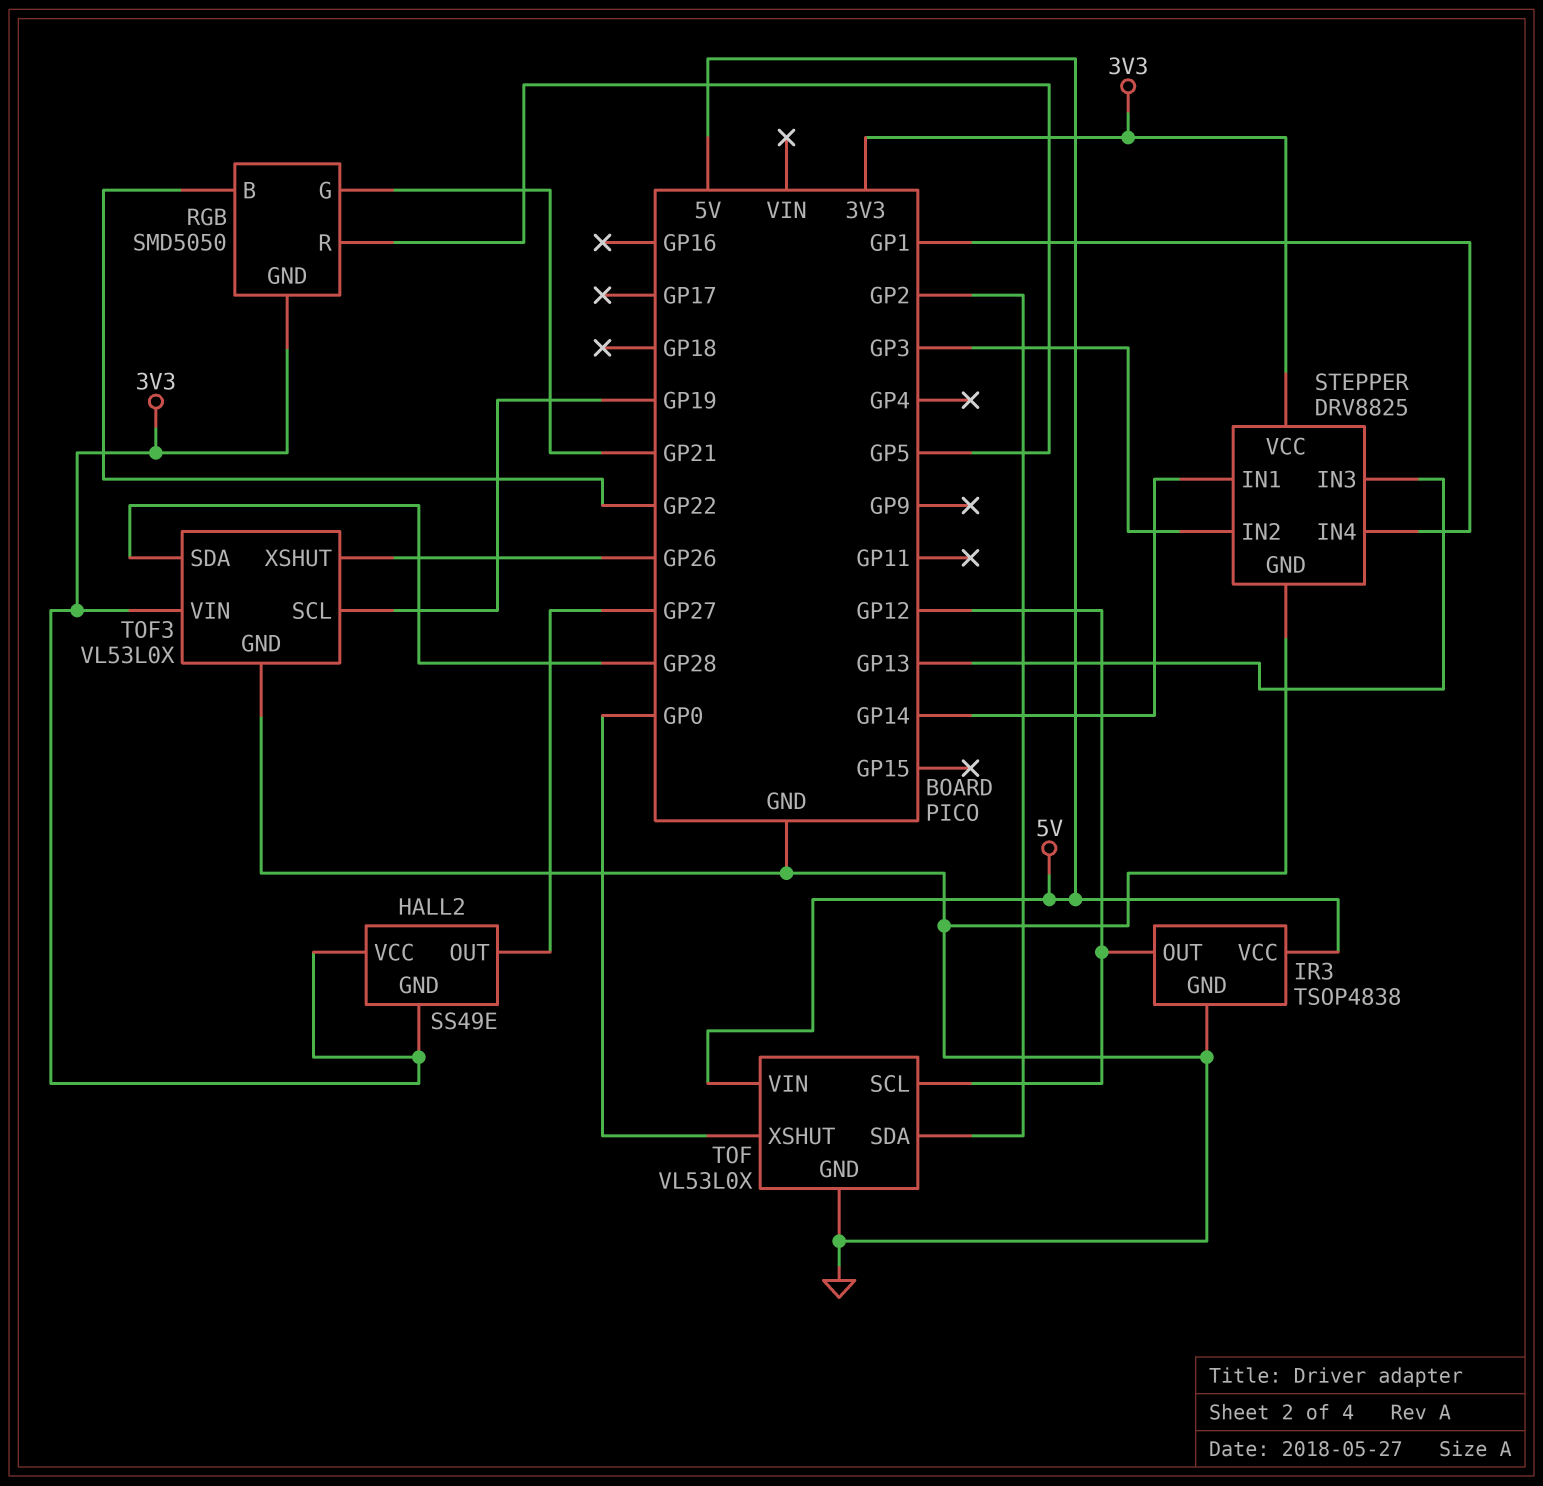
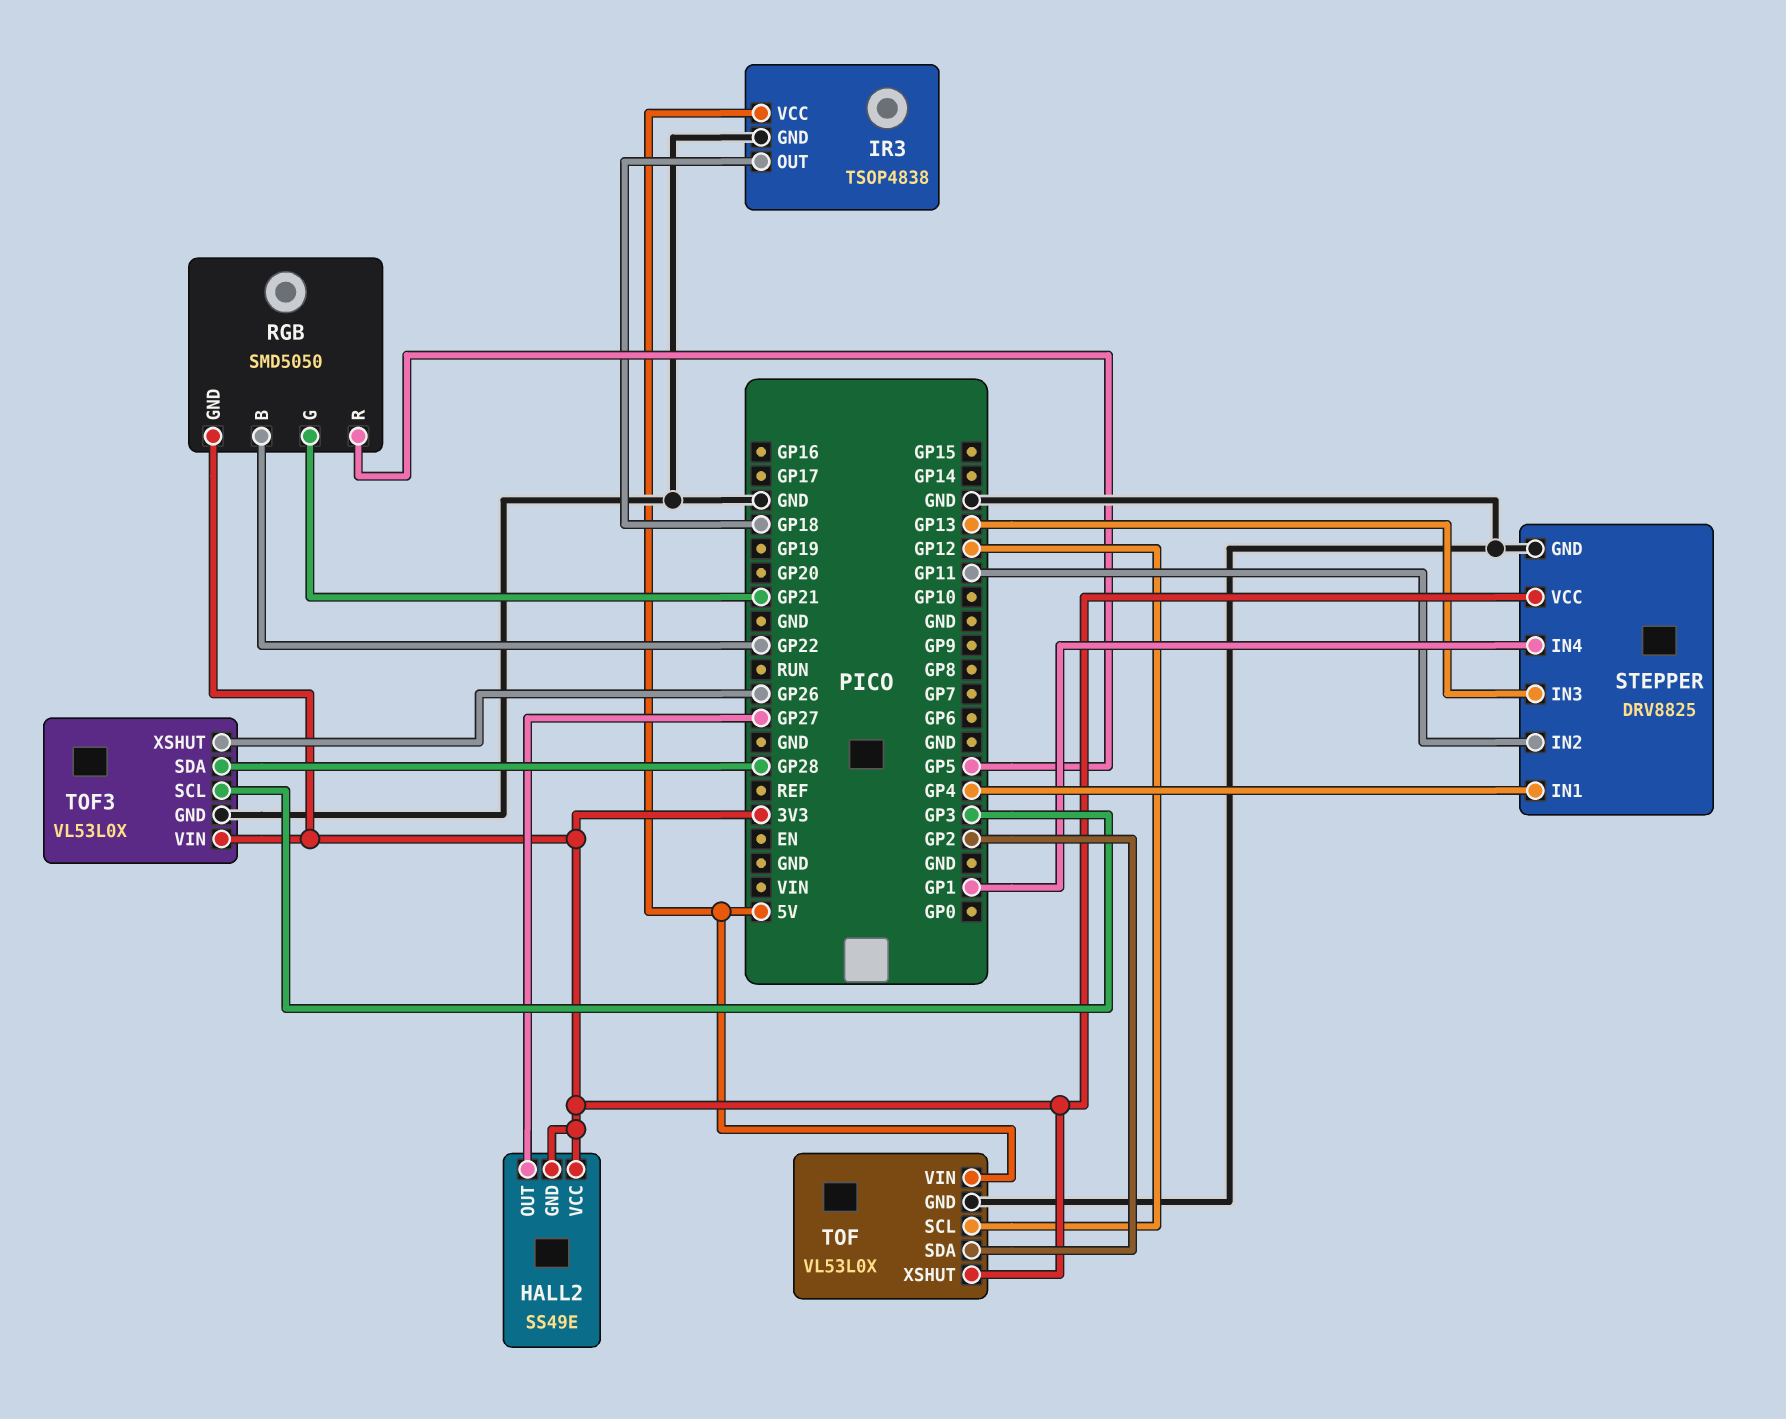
IR3 pin OUT: GP12 -> GP18
STEPPER pin IN1: GP14 -> GP4
STEPPER pin IN2: GP3 -> GP11
TOF pin XSHUT: GP0 -> 3V3
TOF3 pin SCL: GP19 -> GP3

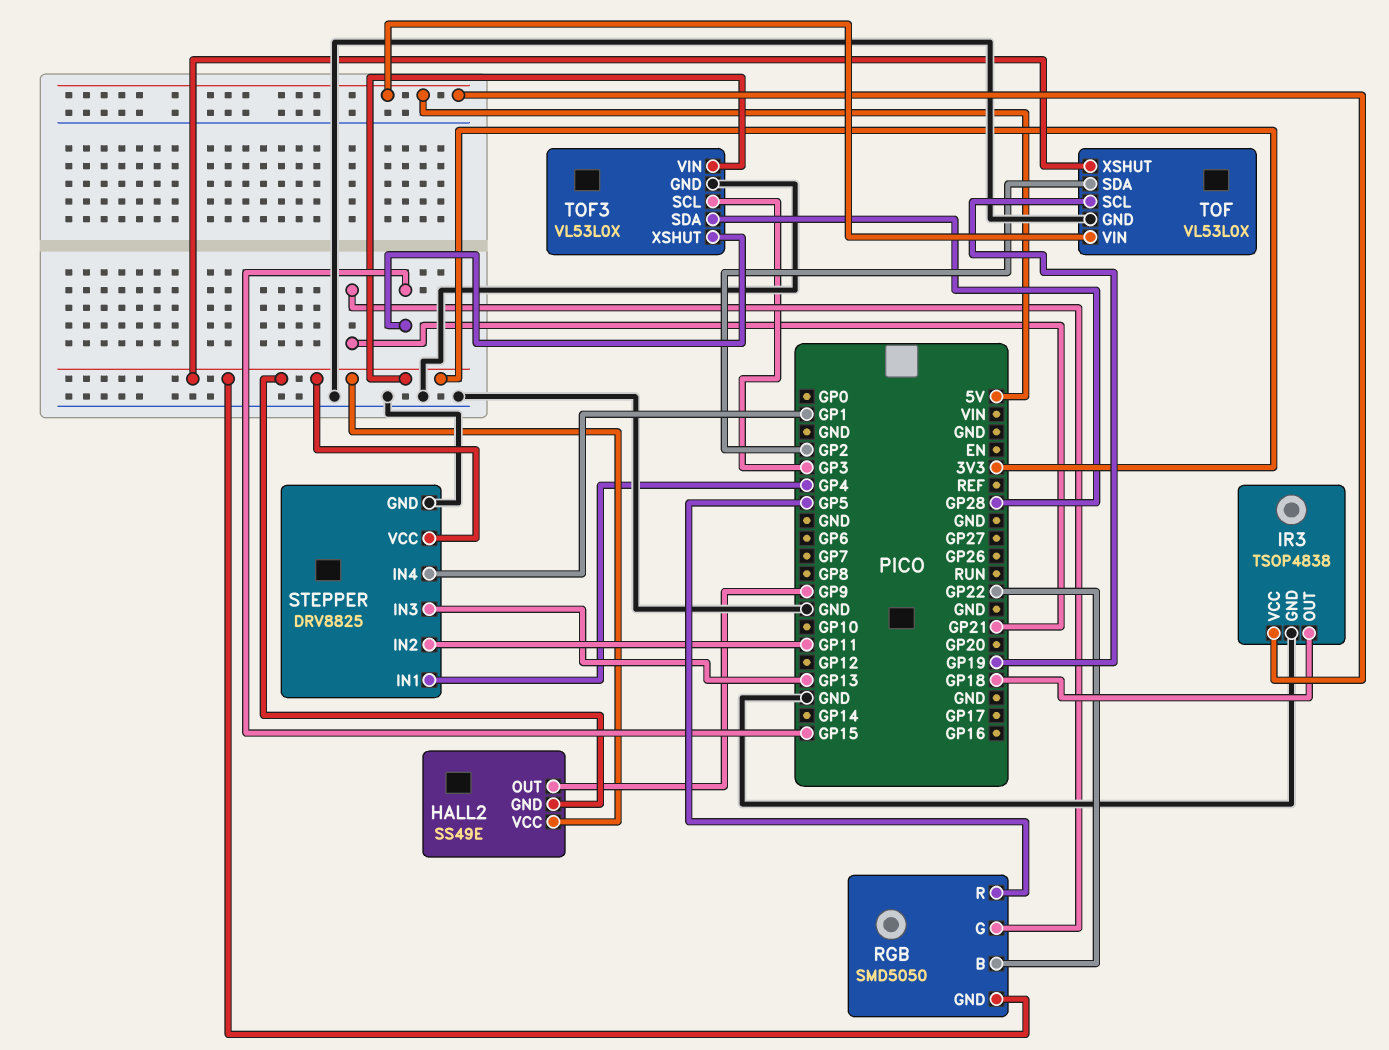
HALL2 pin OUT: GP27 -> GP9
TOF pin SCL: GP12 -> GP19
TOF3 pin XSHUT: GP26 -> GP15

